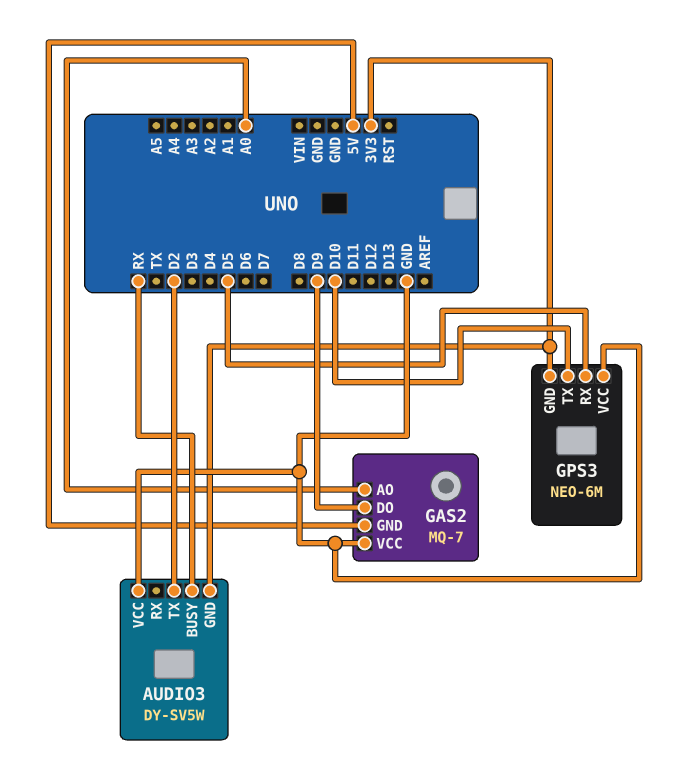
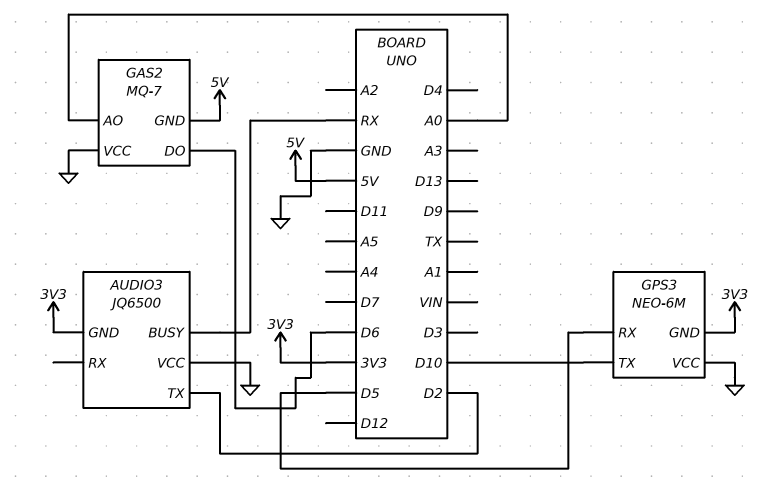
AUDIO3: DY-SV5W -> JQ6500
GAS2 pin DO: D9 -> D6

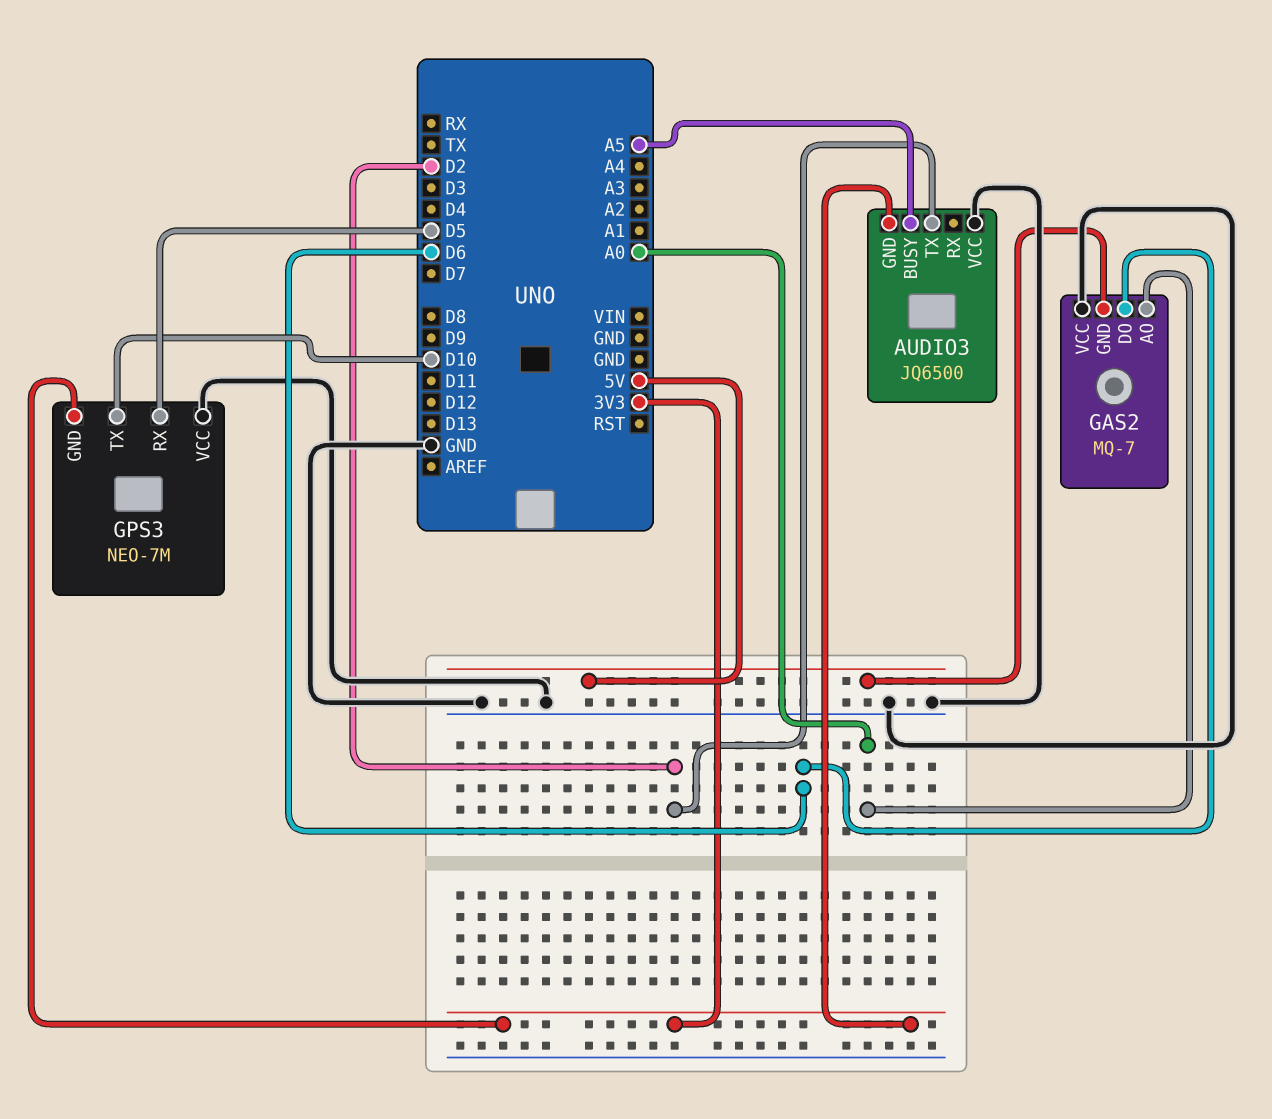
AUDIO3 pin BUSY: RX -> A5
GPS3: NEO-6M -> NEO-7M

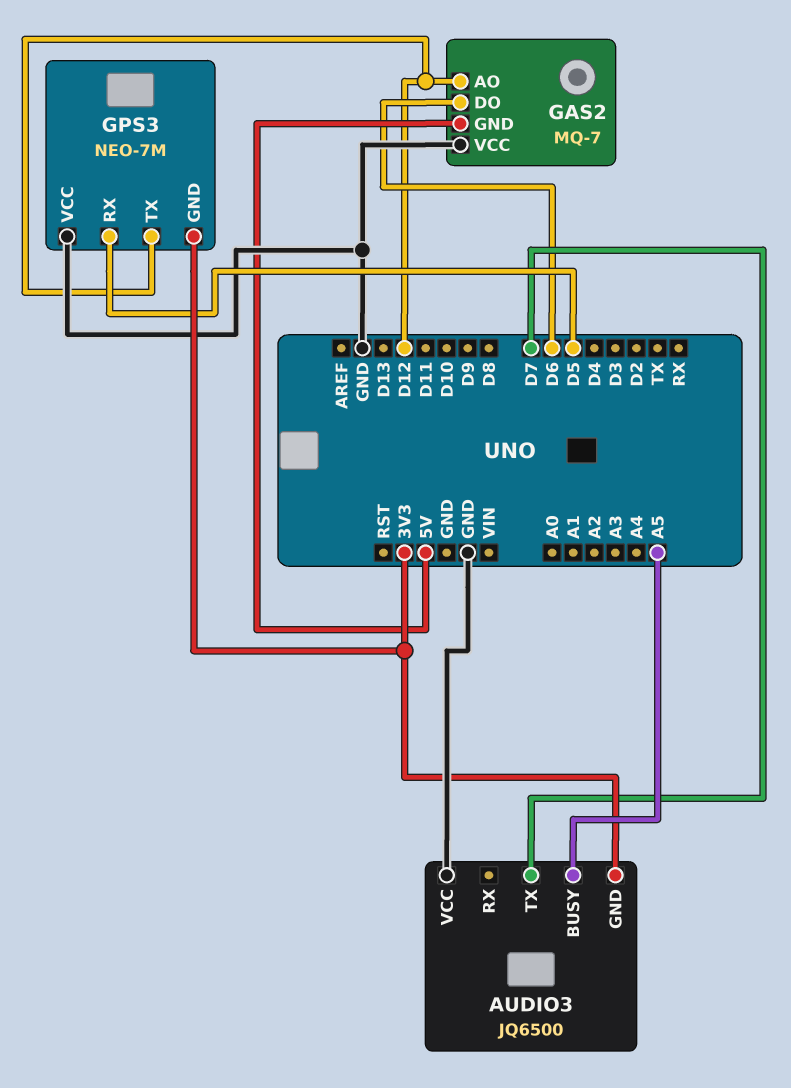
AUDIO3 pin TX: D2 -> D7
GAS2 pin AO: A0 -> D12
GPS3 pin TX: D10 -> D12

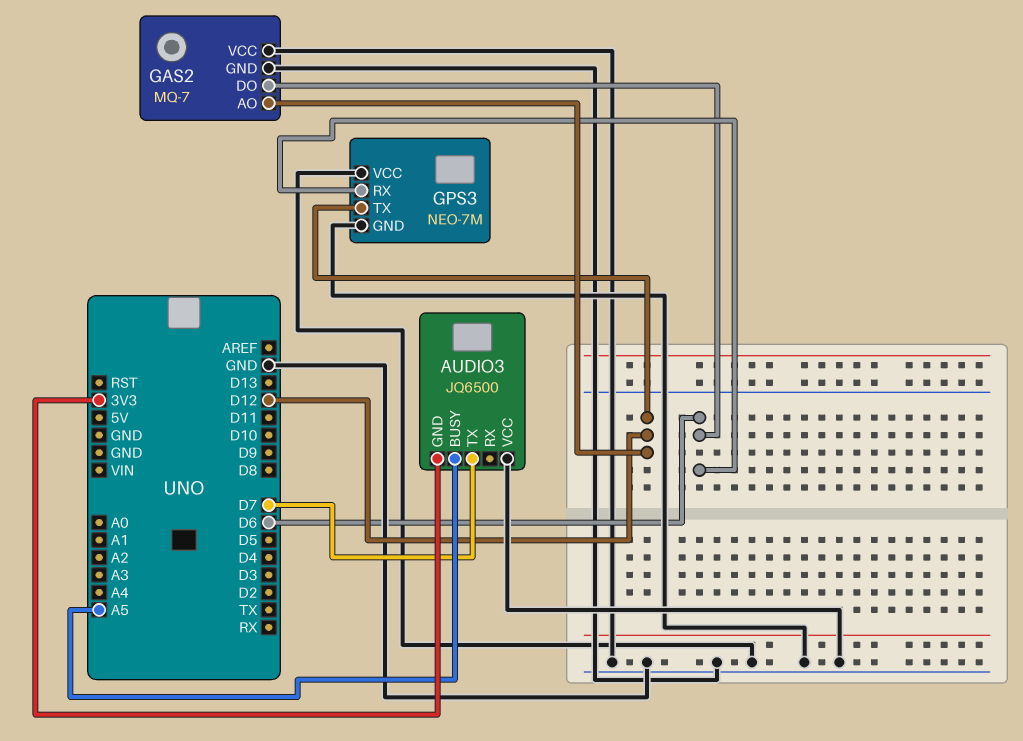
GAS2 pin GND: 5V -> GND
GPS3 pin GND: 3V3 -> GND
GPS3 pin RX: D5 -> D6

